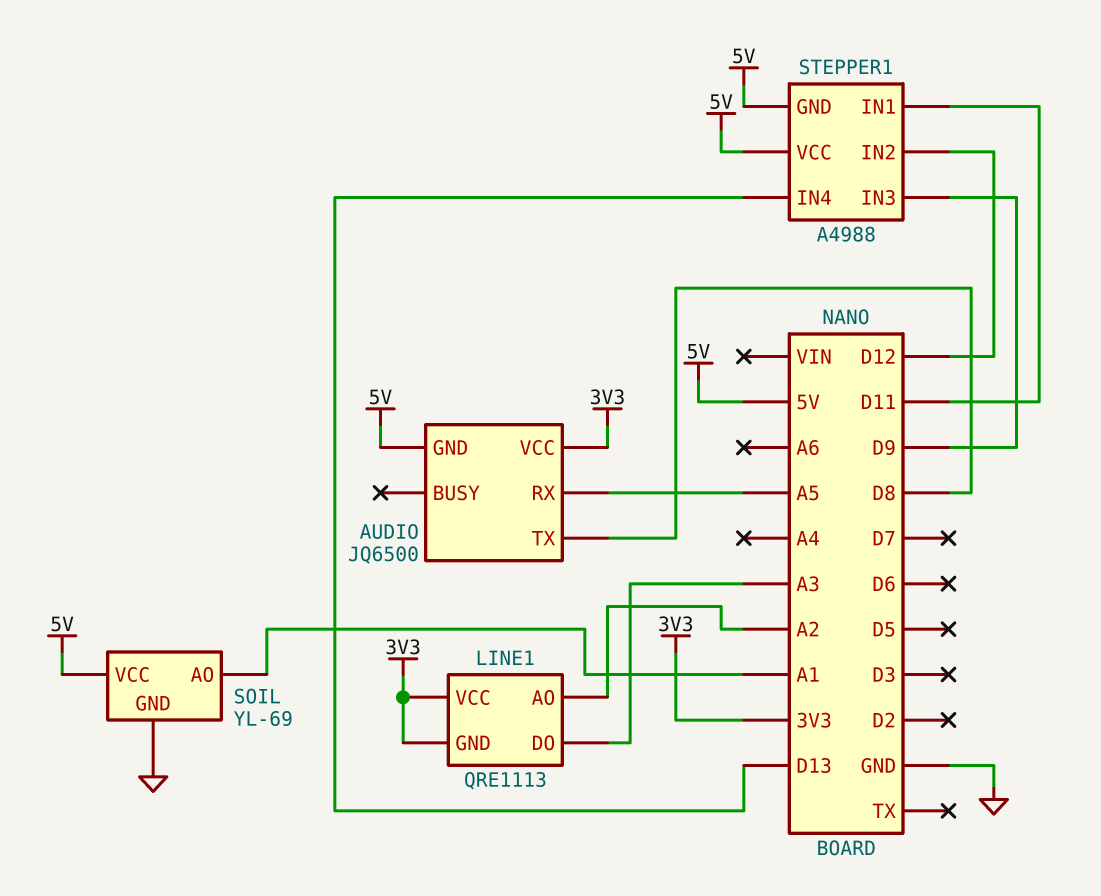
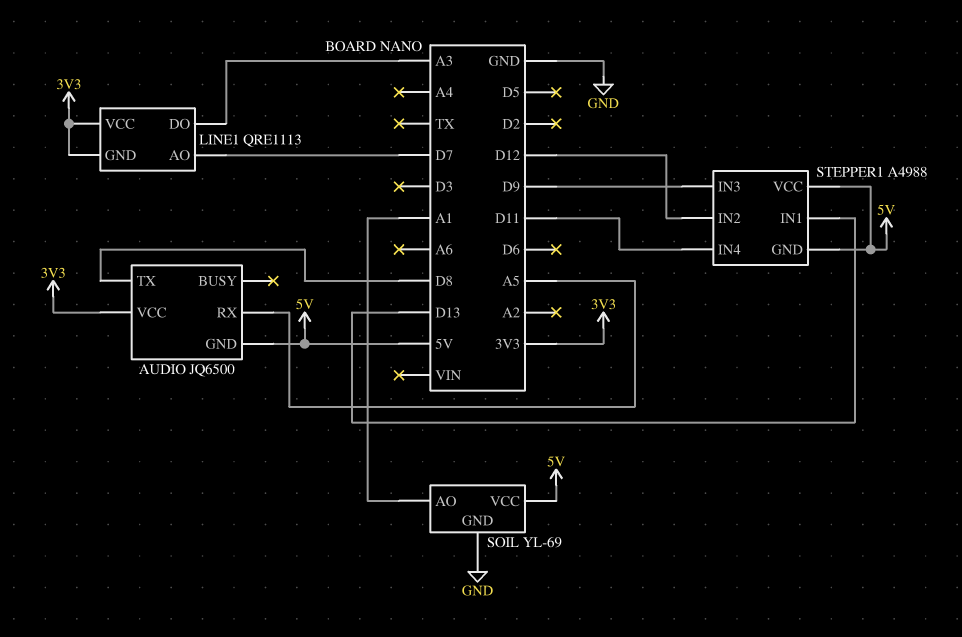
LINE1 pin AO: A2 -> D7
STEPPER1 pin IN1: D11 -> D13
STEPPER1 pin IN4: D13 -> D11

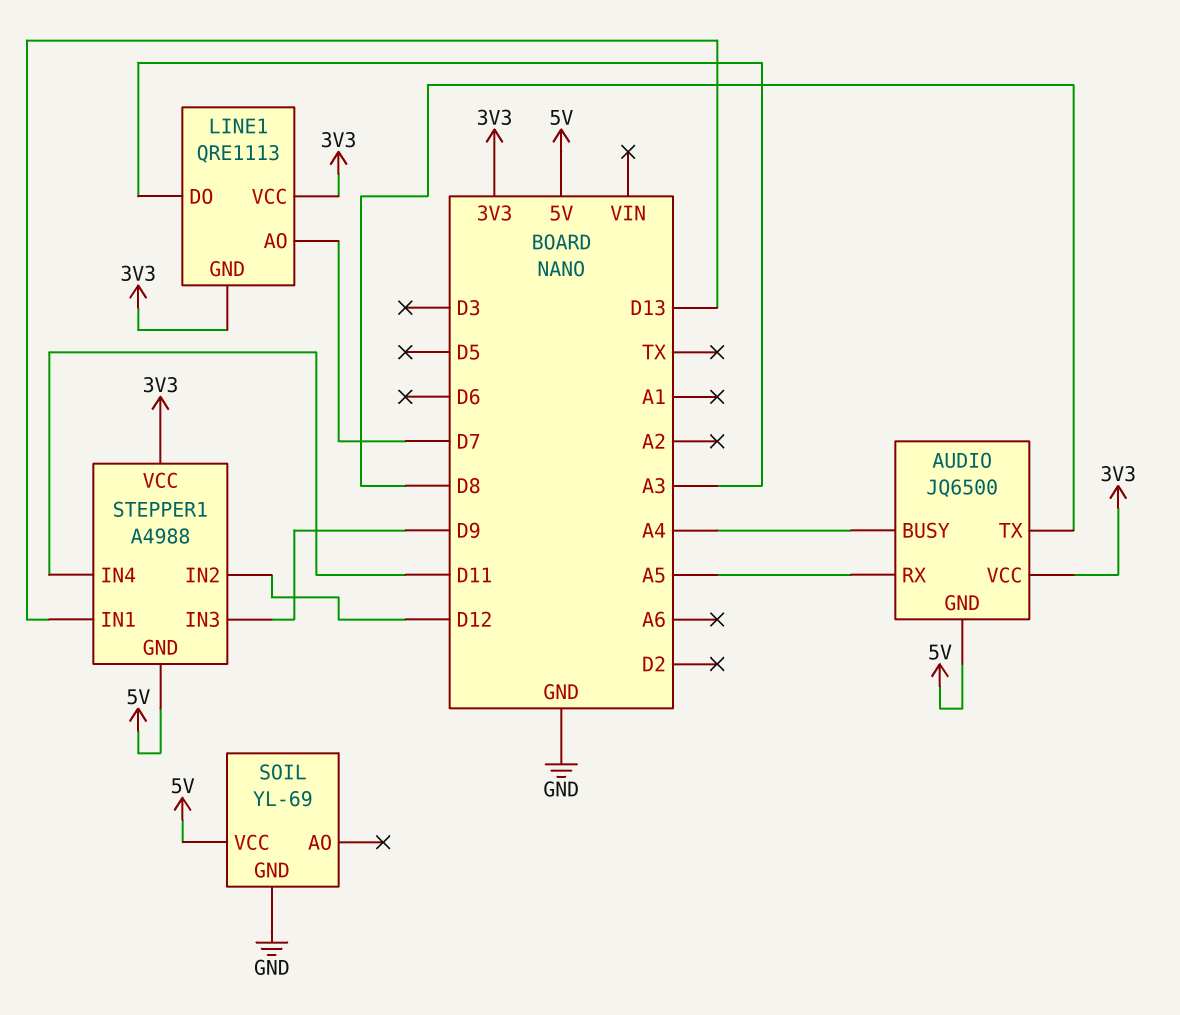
AUDIO pin BUSY: none -> A4
SOIL pin AO: A1 -> none
STEPPER1 pin VCC: 5V -> 3V3

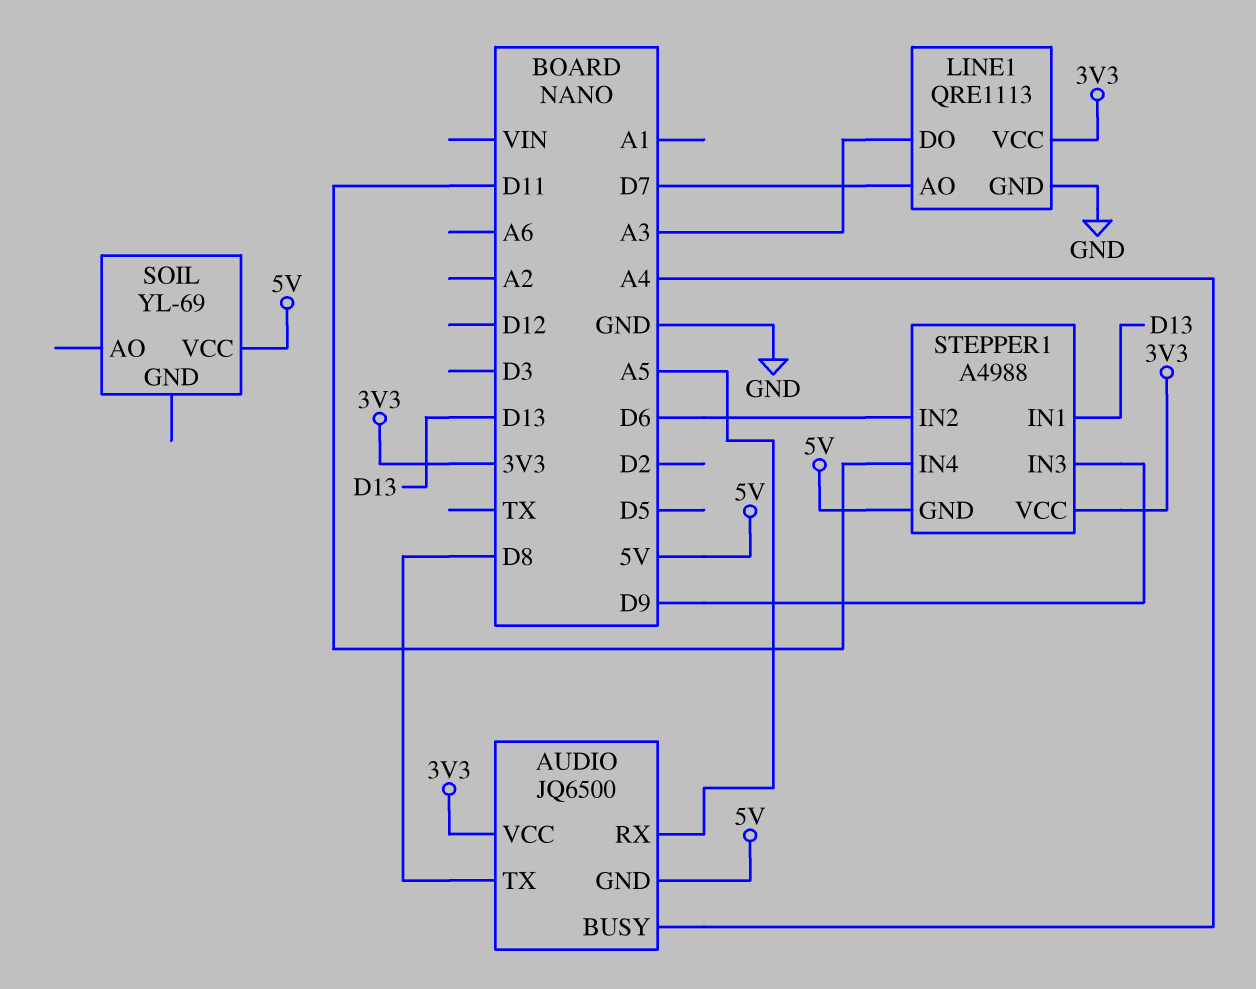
LINE1 pin GND: 3V3 -> GND
SOIL pin GND: GND -> none
STEPPER1 pin IN2: D12 -> D6

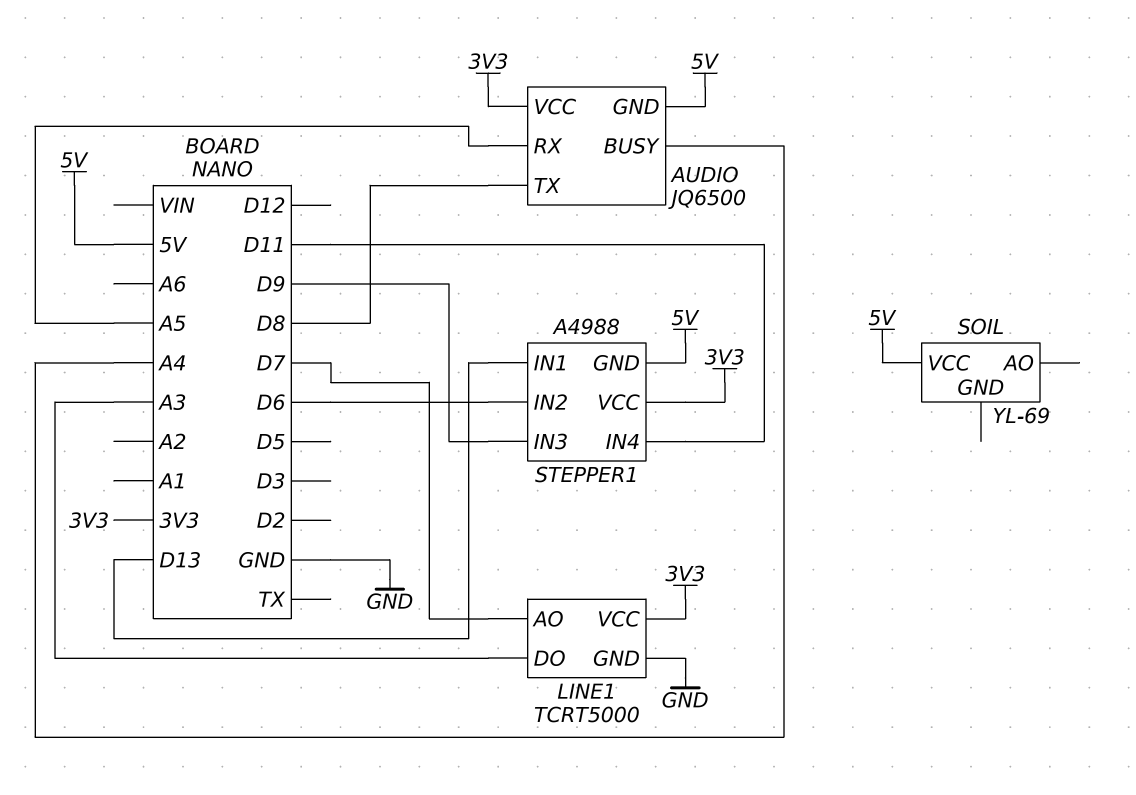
LINE1: QRE1113 -> TCRT5000

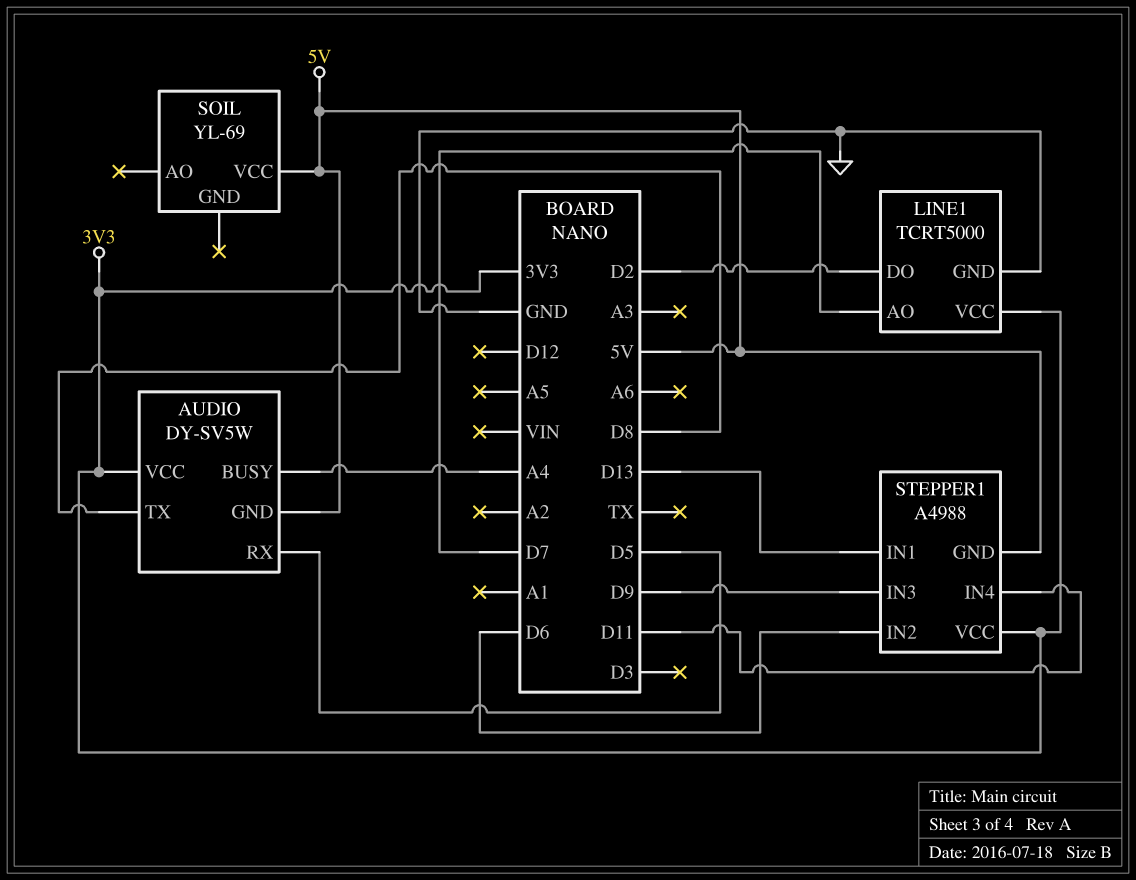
AUDIO: JQ6500 -> DY-SV5W
AUDIO pin RX: A5 -> D5
LINE1 pin DO: A3 -> D2

